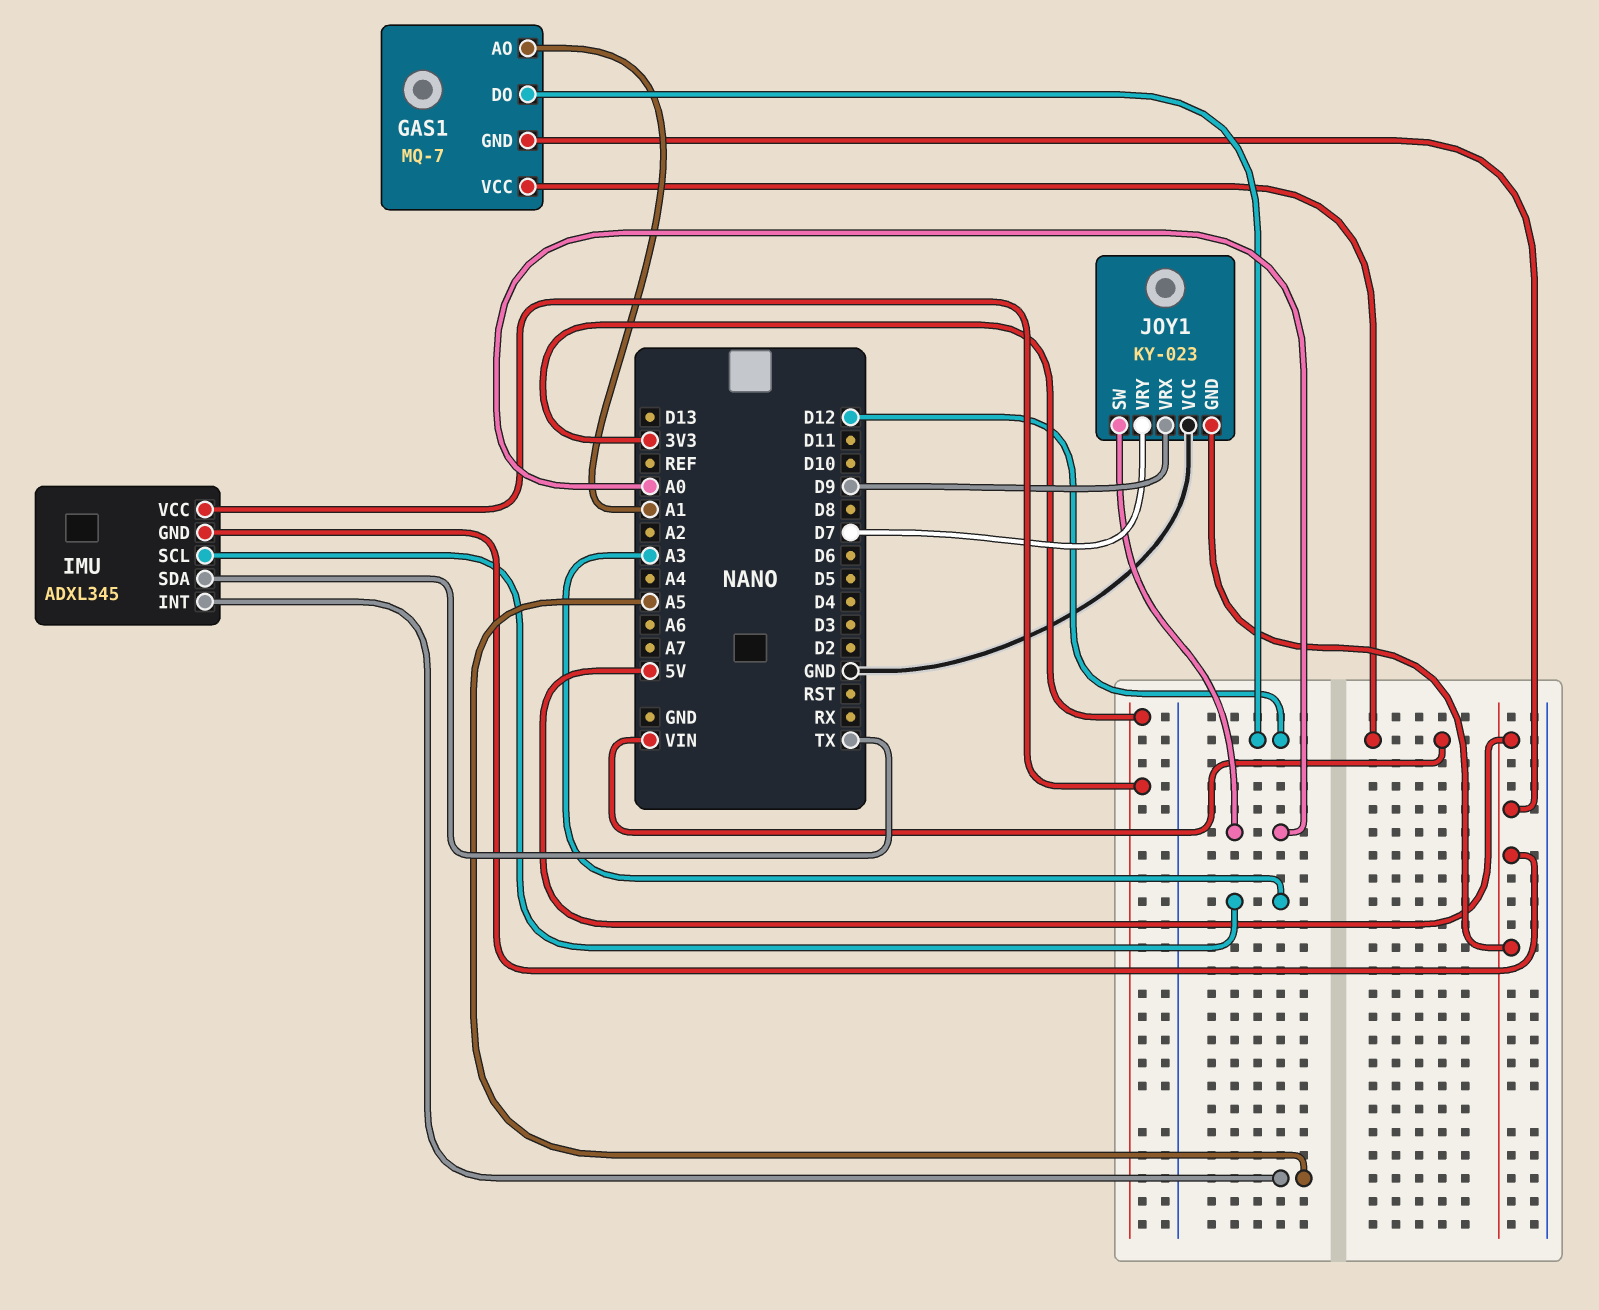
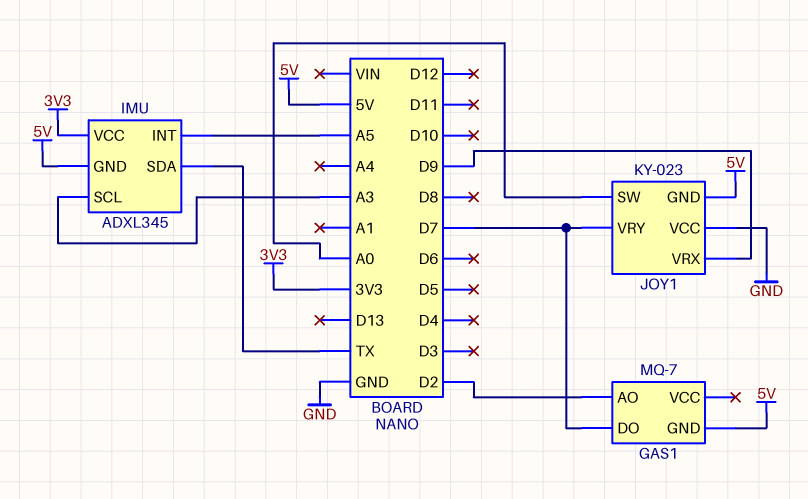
GAS1 pin AO: A1 -> D2
GAS1 pin DO: D12 -> D7
GAS1 pin VCC: VIN -> none

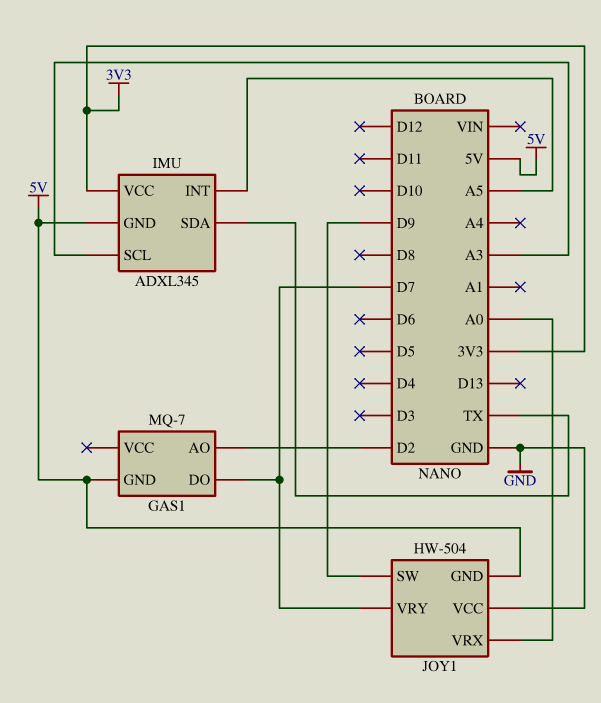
JOY1: KY-023 -> HW-504
JOY1 pin SW: A0 -> D9
JOY1 pin VRX: D9 -> A0

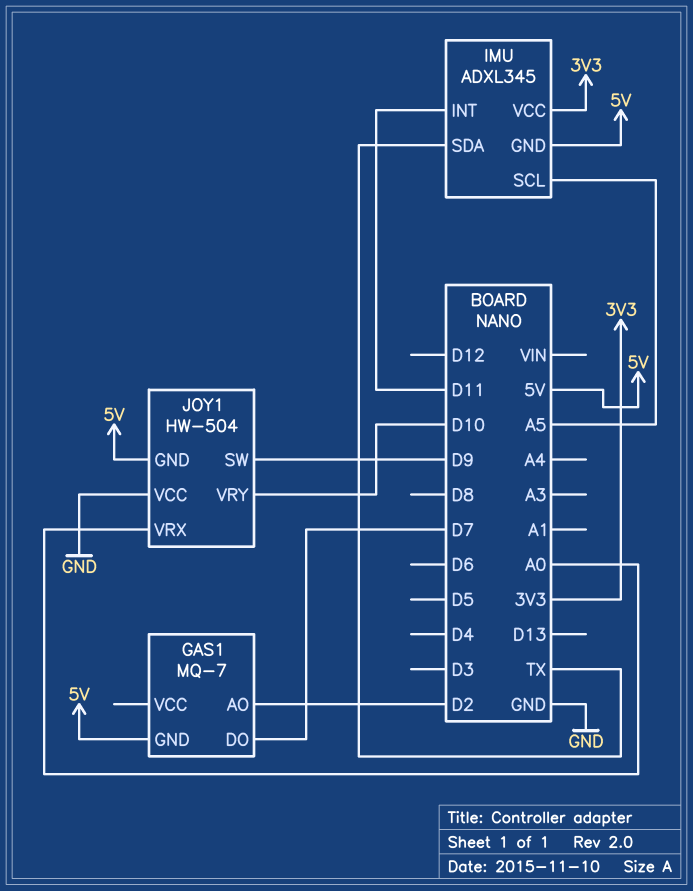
IMU pin INT: A5 -> D11
IMU pin SCL: A3 -> A5
JOY1 pin VRY: D7 -> D10

